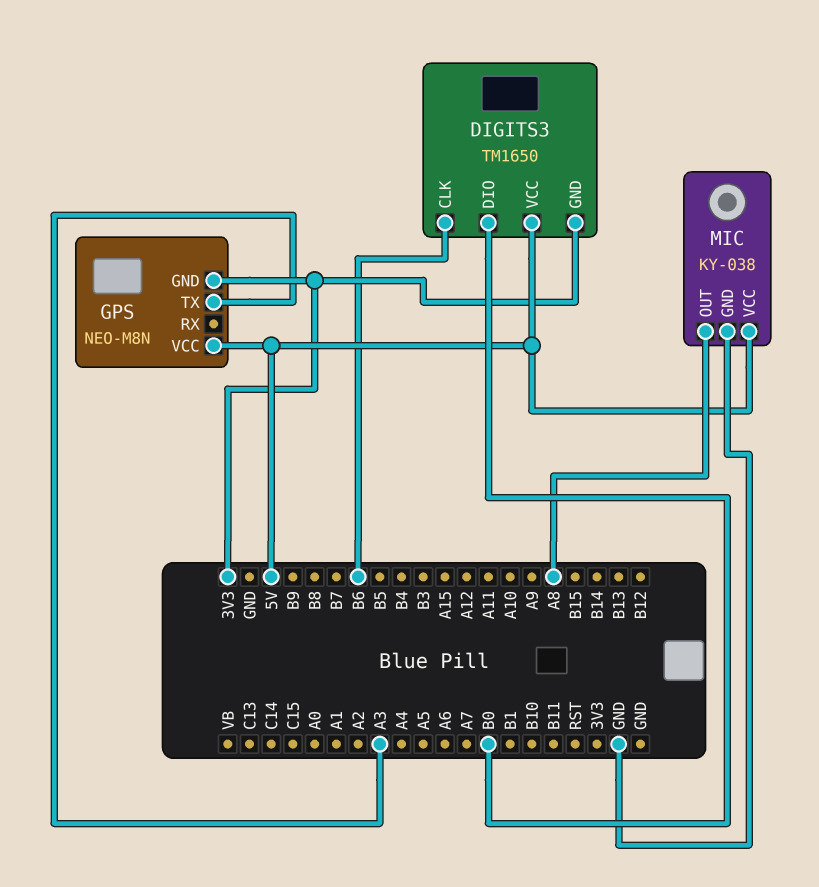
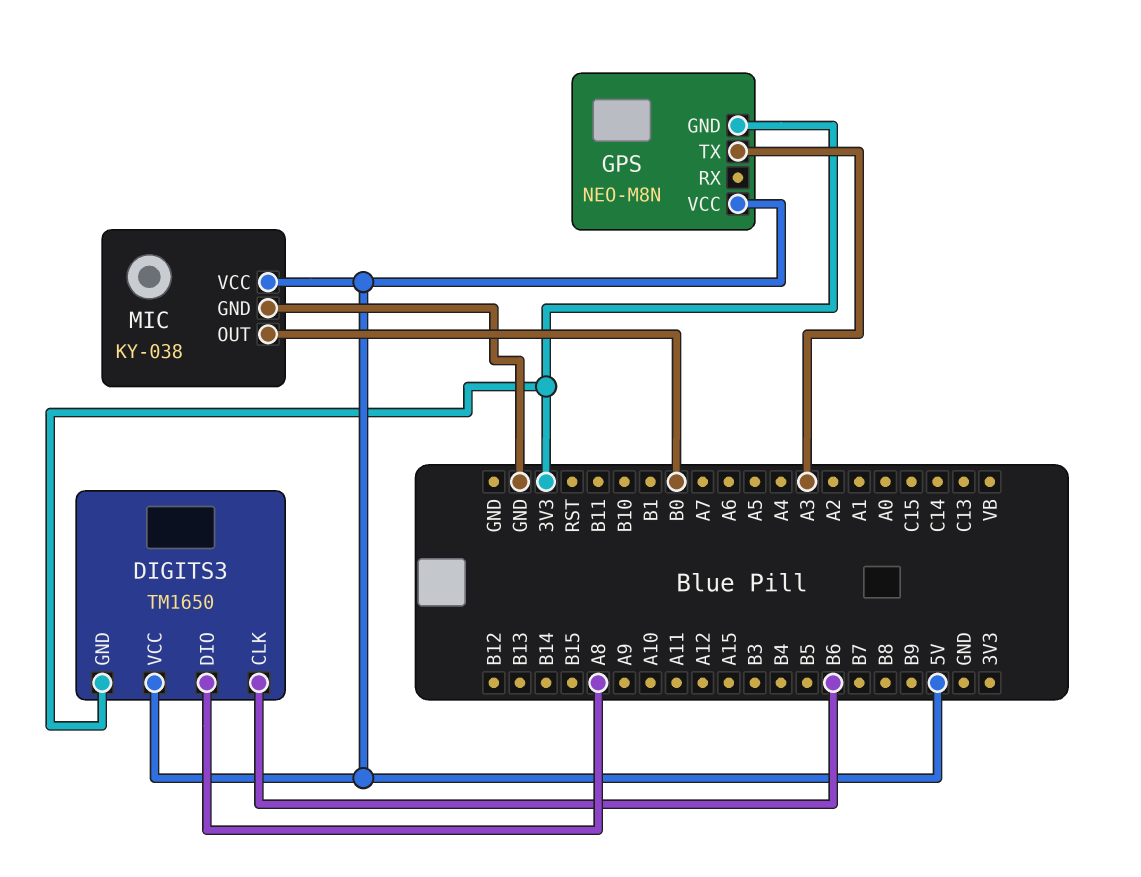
DIGITS3 pin DIO: B0 -> A8
MIC pin OUT: A8 -> B0

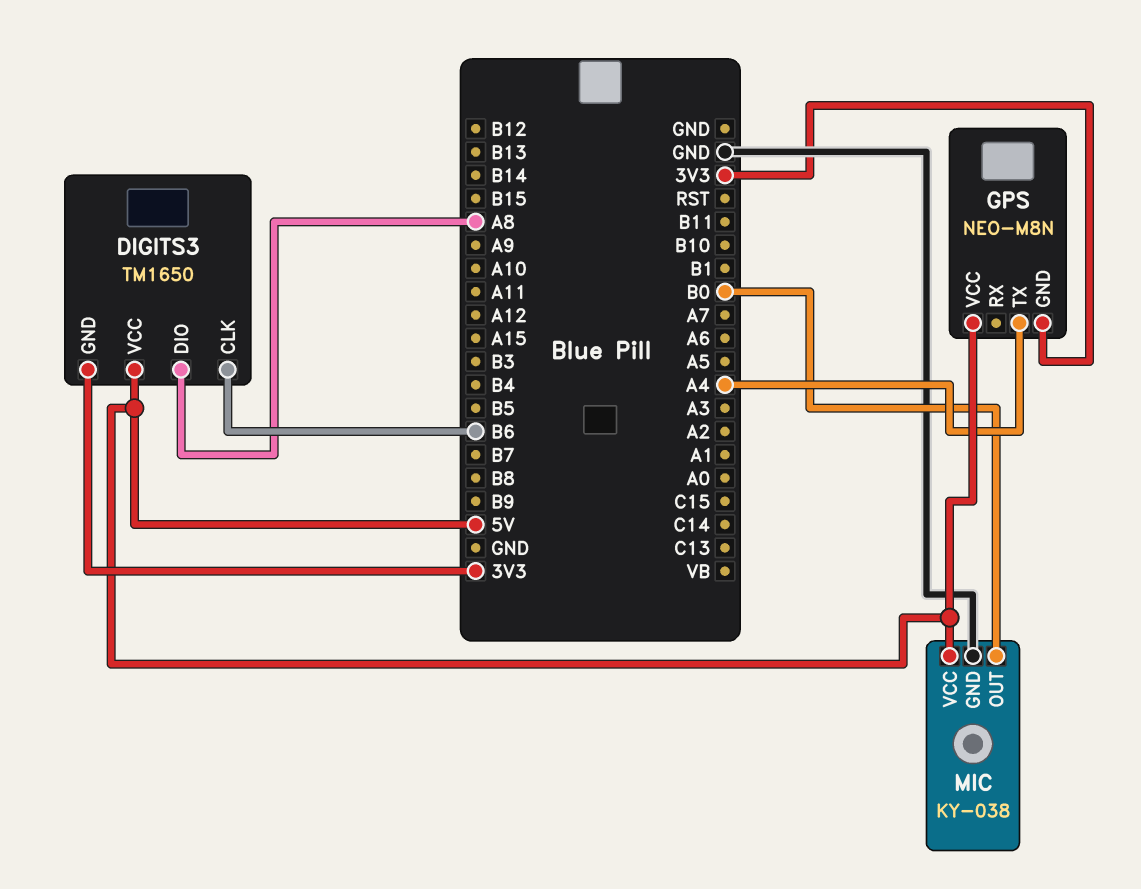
GPS pin TX: A3 -> A4

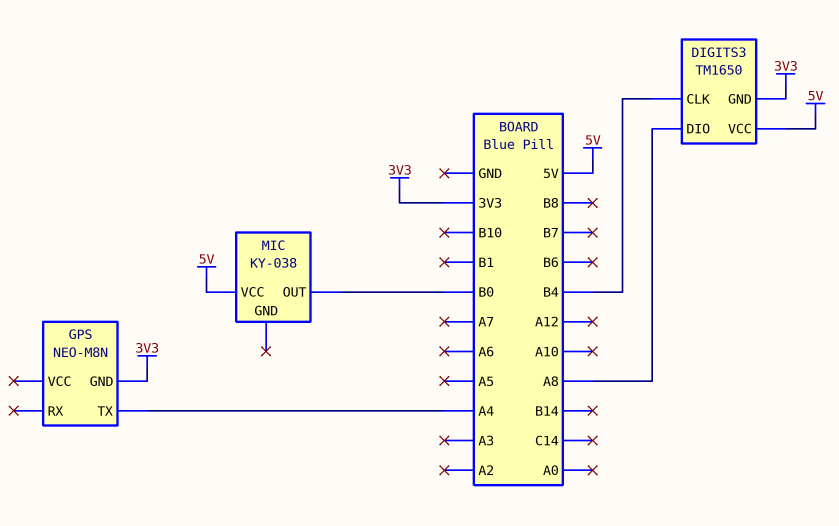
DIGITS3 pin CLK: B6 -> B4
GPS pin VCC: 5V -> none
MIC pin GND: GND -> none

